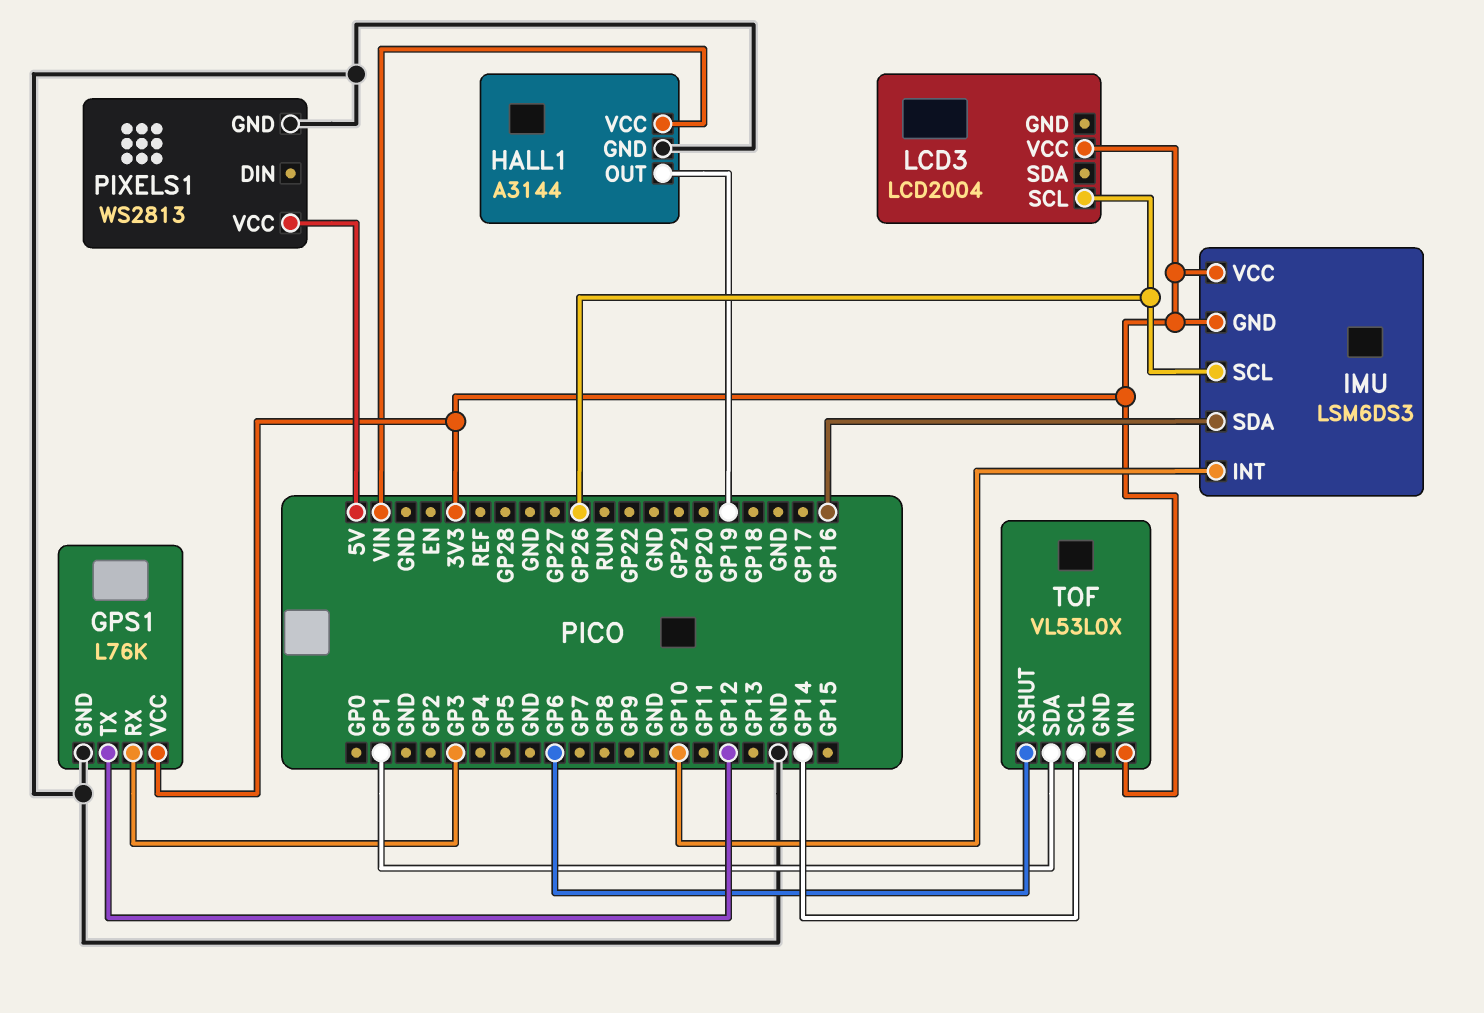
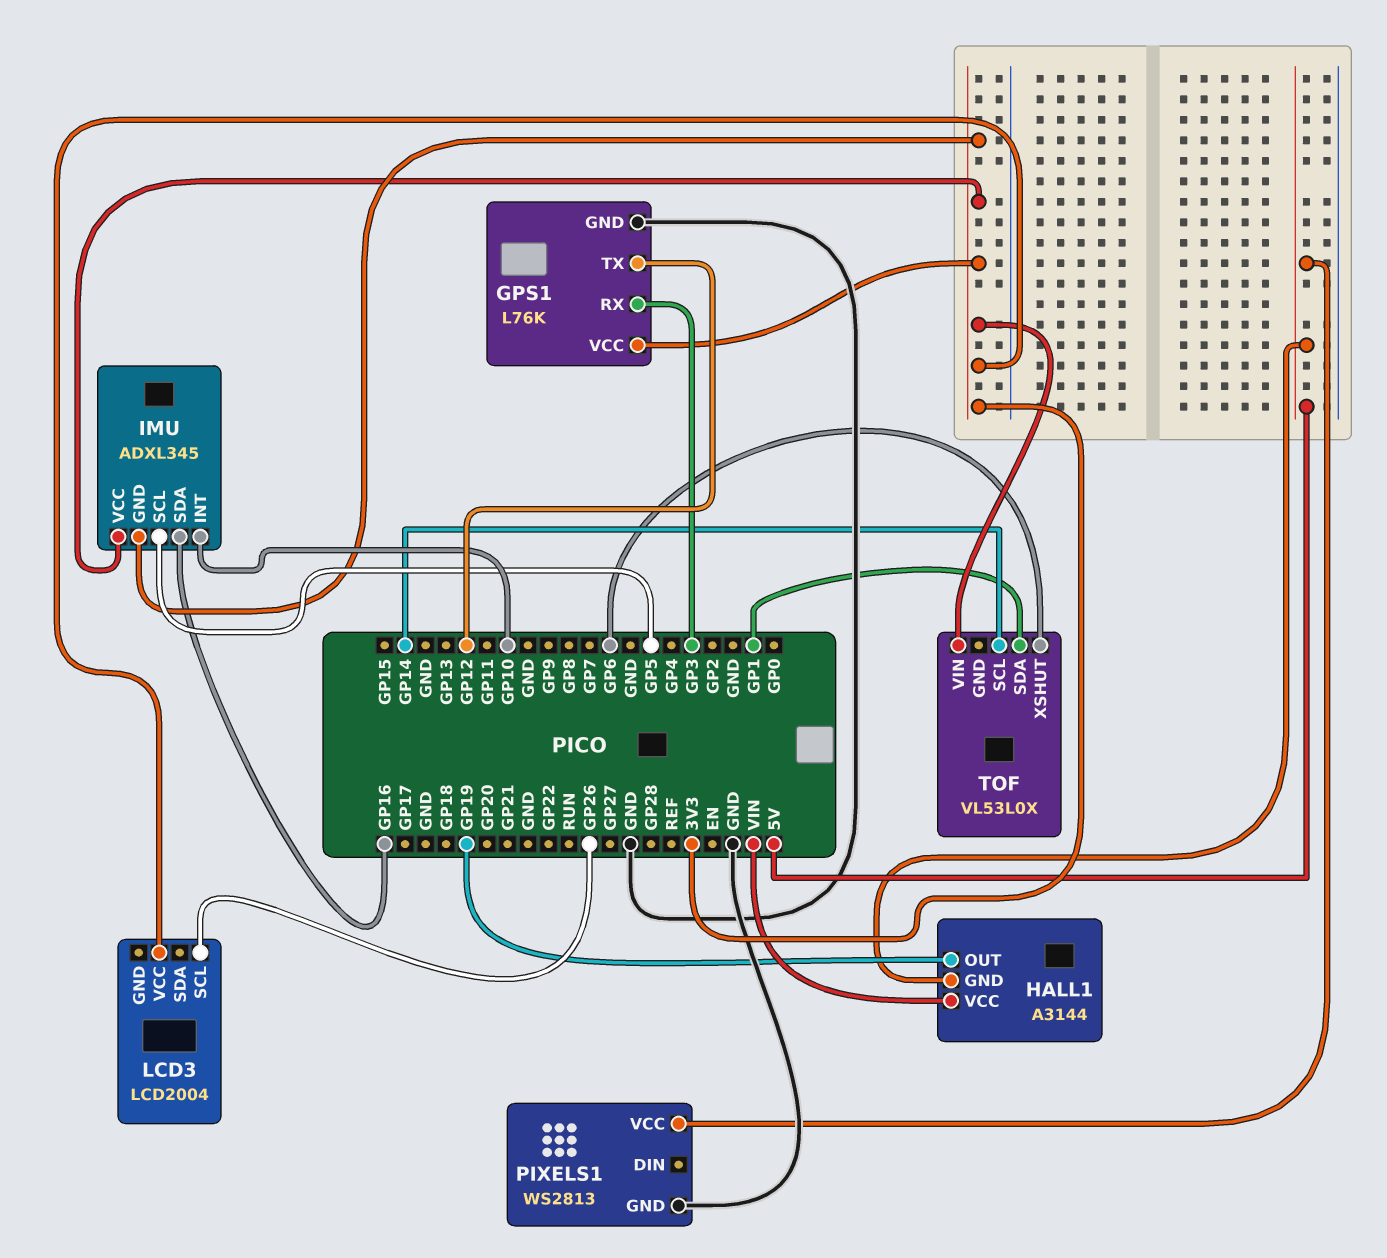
HALL1 pin GND: GND -> 5V
IMU: LSM6DS3 -> ADXL345
IMU pin SCL: GP26 -> GP5

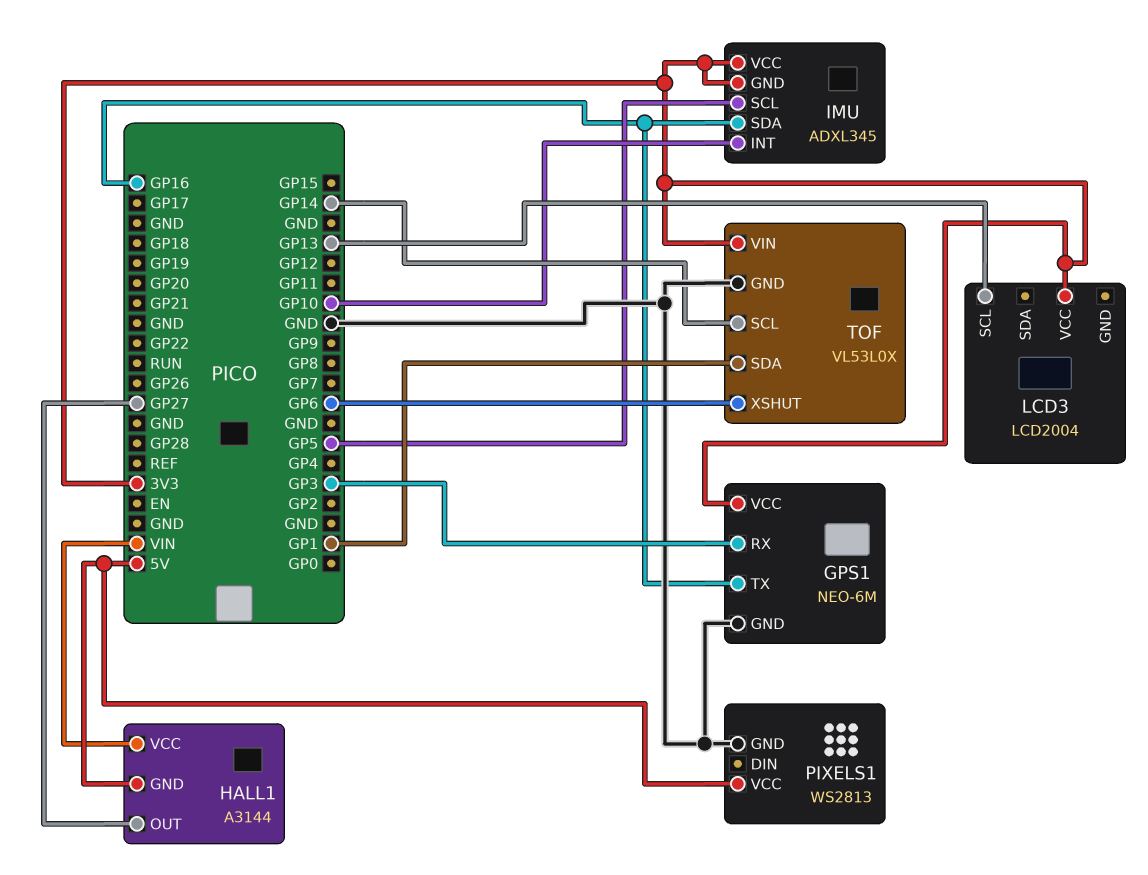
GPS1: L76K -> NEO-6M
GPS1 pin TX: GP12 -> GP16
HALL1 pin OUT: GP19 -> GP27
LCD3 pin SCL: GP26 -> GP13
TOF pin GND: none -> GND

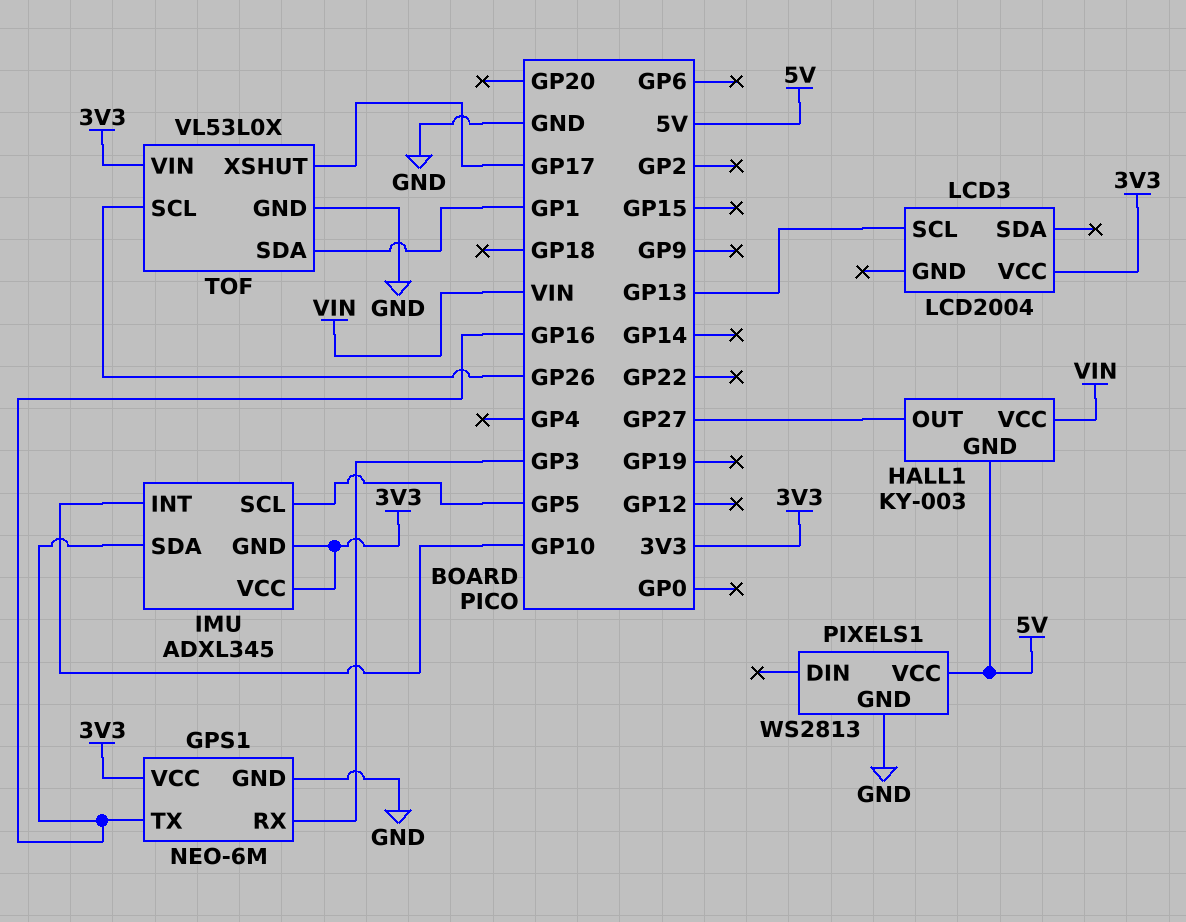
HALL1: A3144 -> KY-003
TOF pin SCL: GP14 -> GP26
TOF pin XSHUT: GP6 -> GP17

